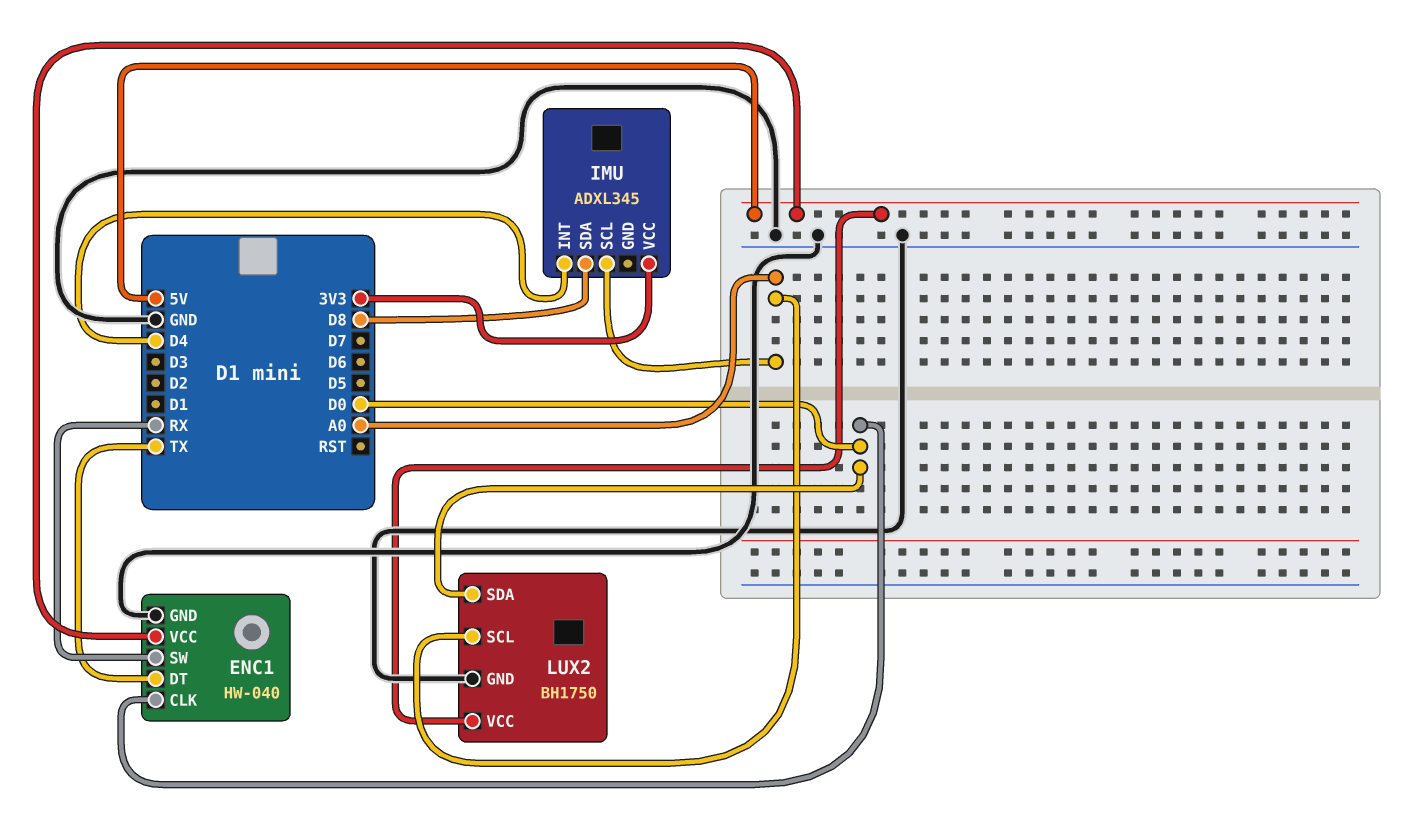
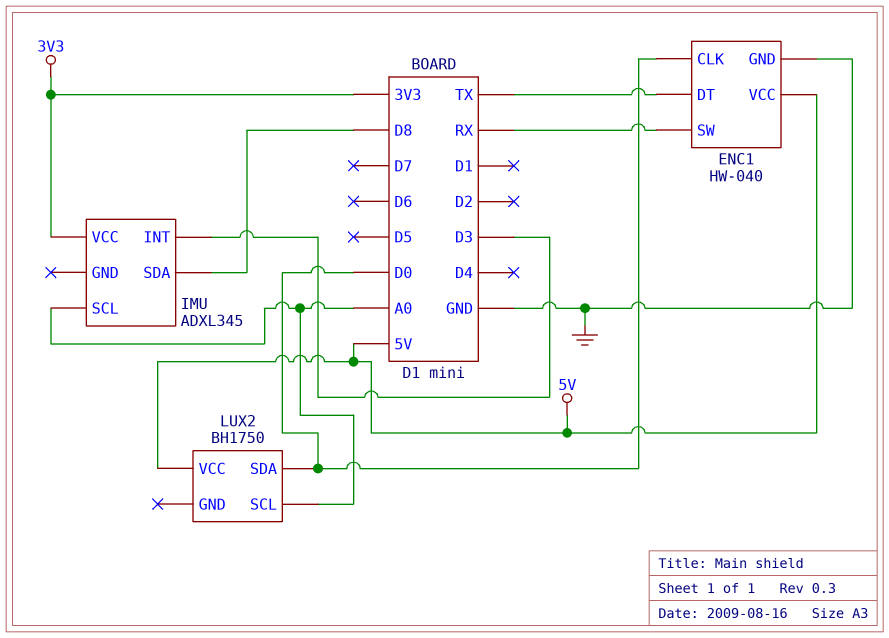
IMU pin INT: D4 -> D3
LUX2 pin GND: GND -> none

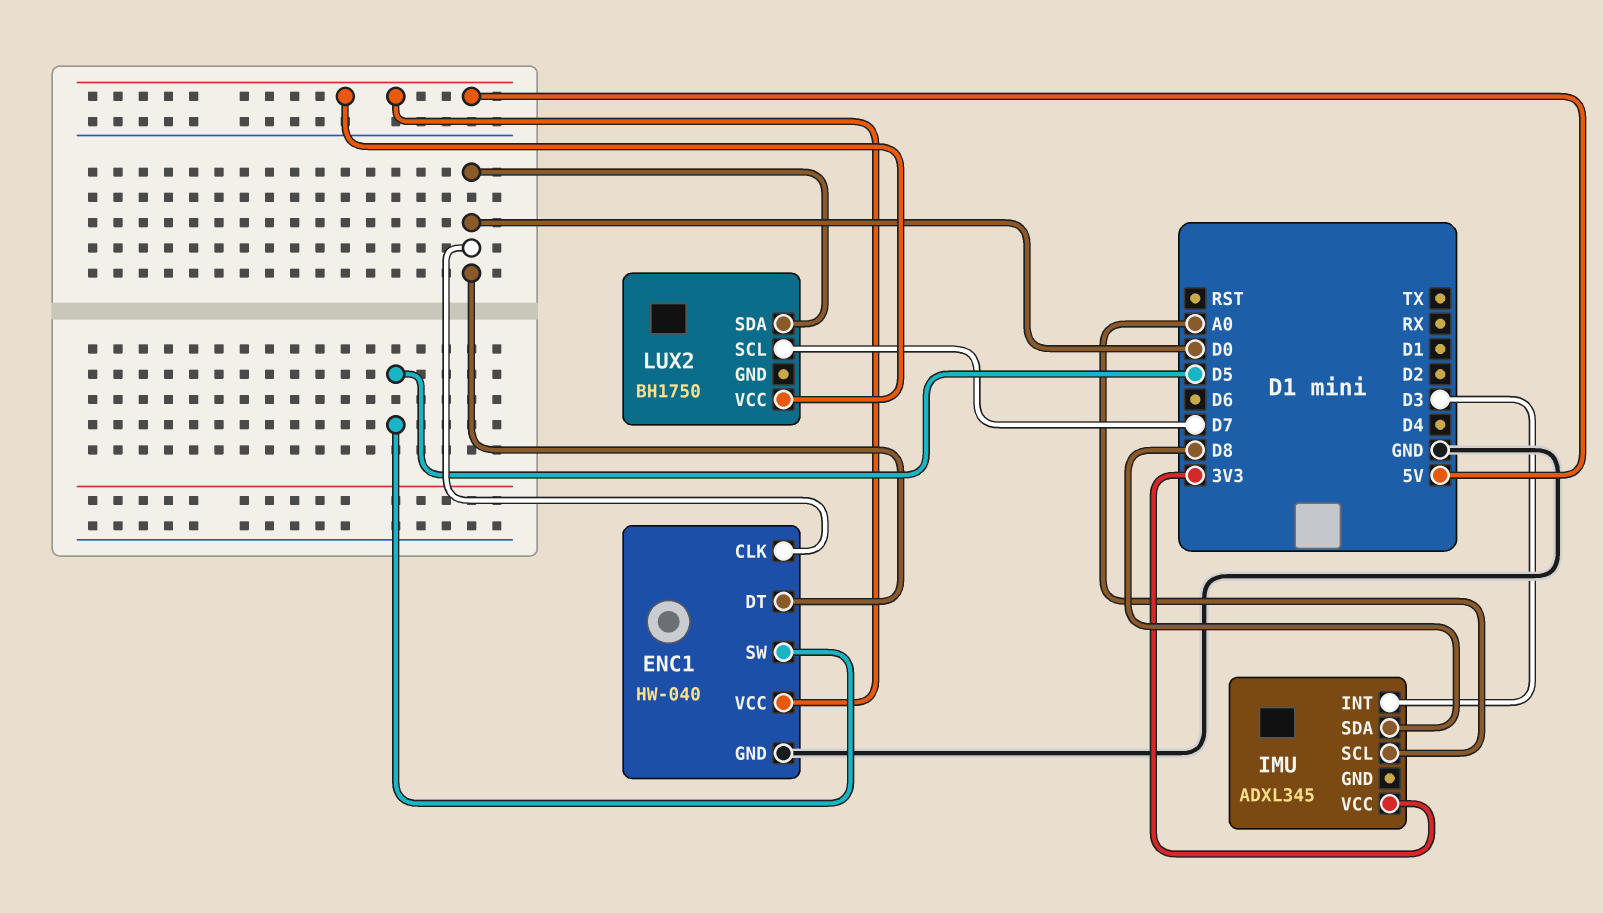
ENC1 pin DT: TX -> D0
ENC1 pin SW: RX -> D5
LUX2 pin SCL: A0 -> D7

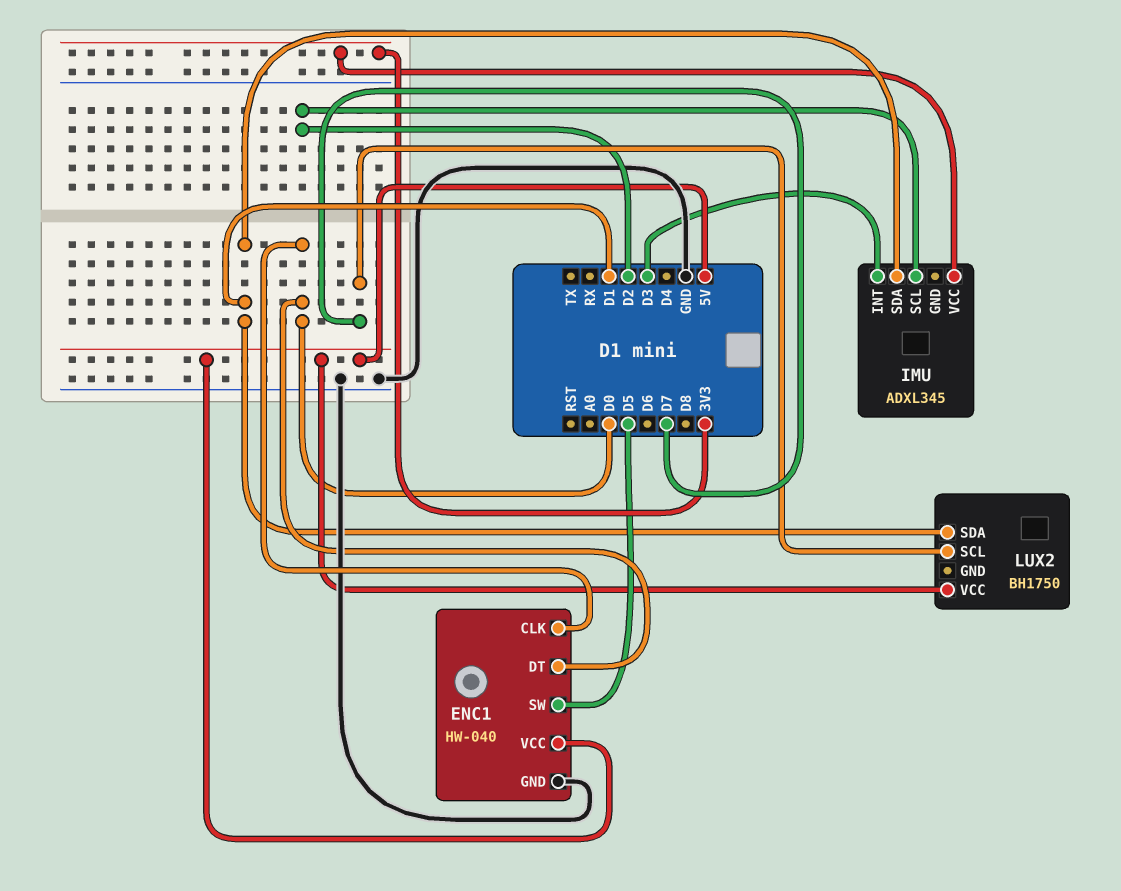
IMU pin SCL: A0 -> D2
IMU pin SDA: D8 -> D1
LUX2 pin SDA: D0 -> D1

